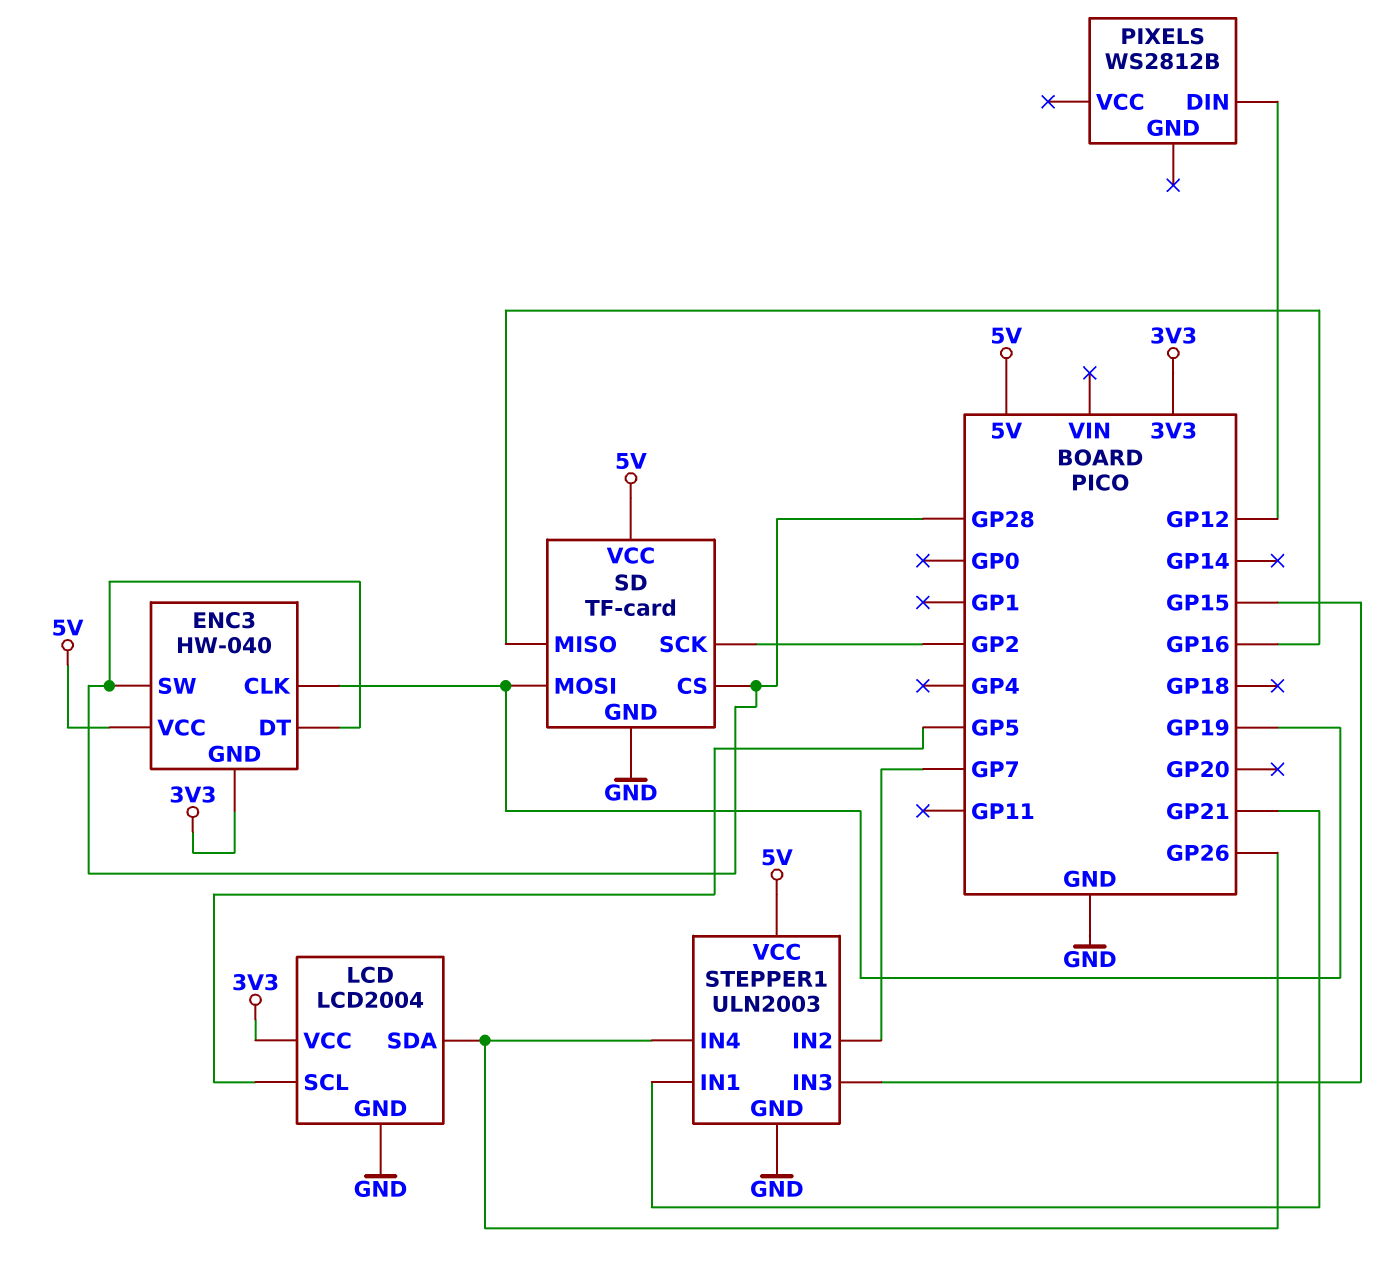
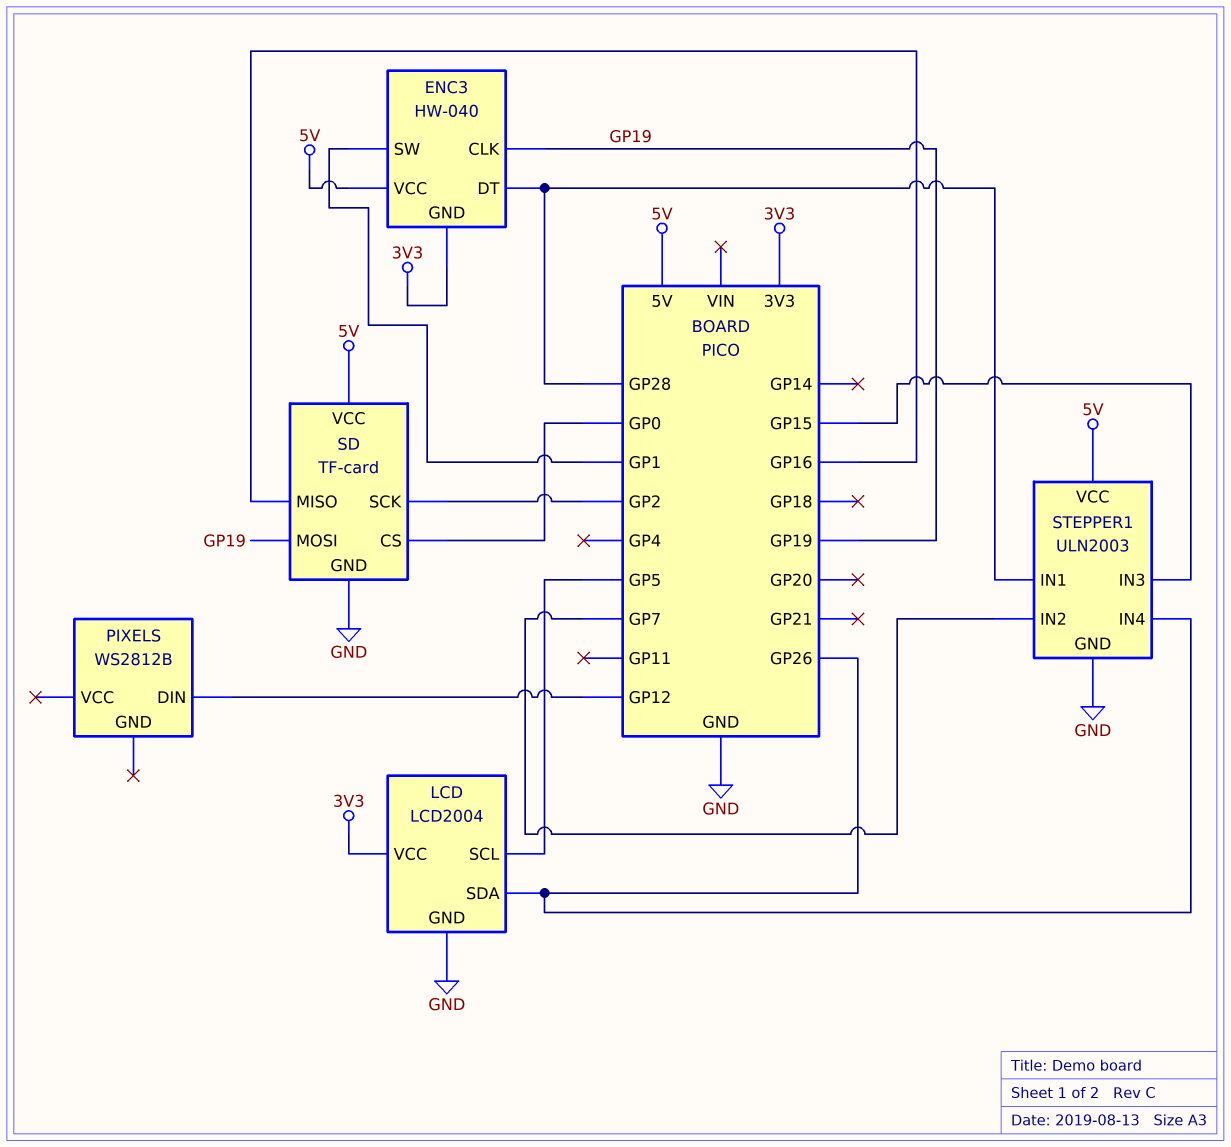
ENC3 pin SW: GP28 -> GP1
SD pin CS: GP28 -> GP0
STEPPER1 pin IN1: GP21 -> GP28

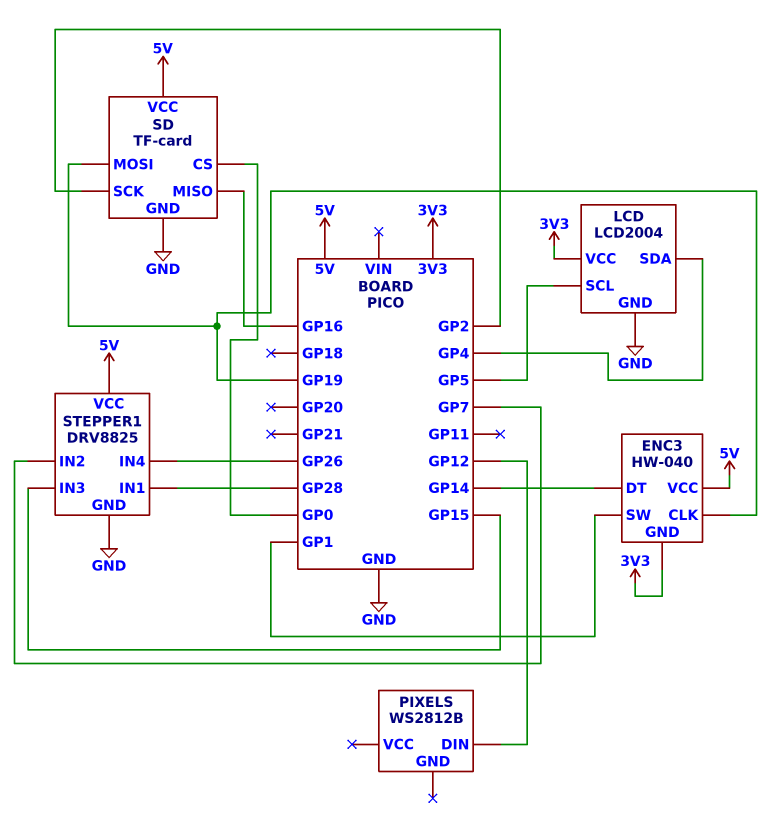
ENC3 pin DT: GP28 -> GP14
LCD pin SDA: GP26 -> GP4
STEPPER1: ULN2003 -> DRV8825

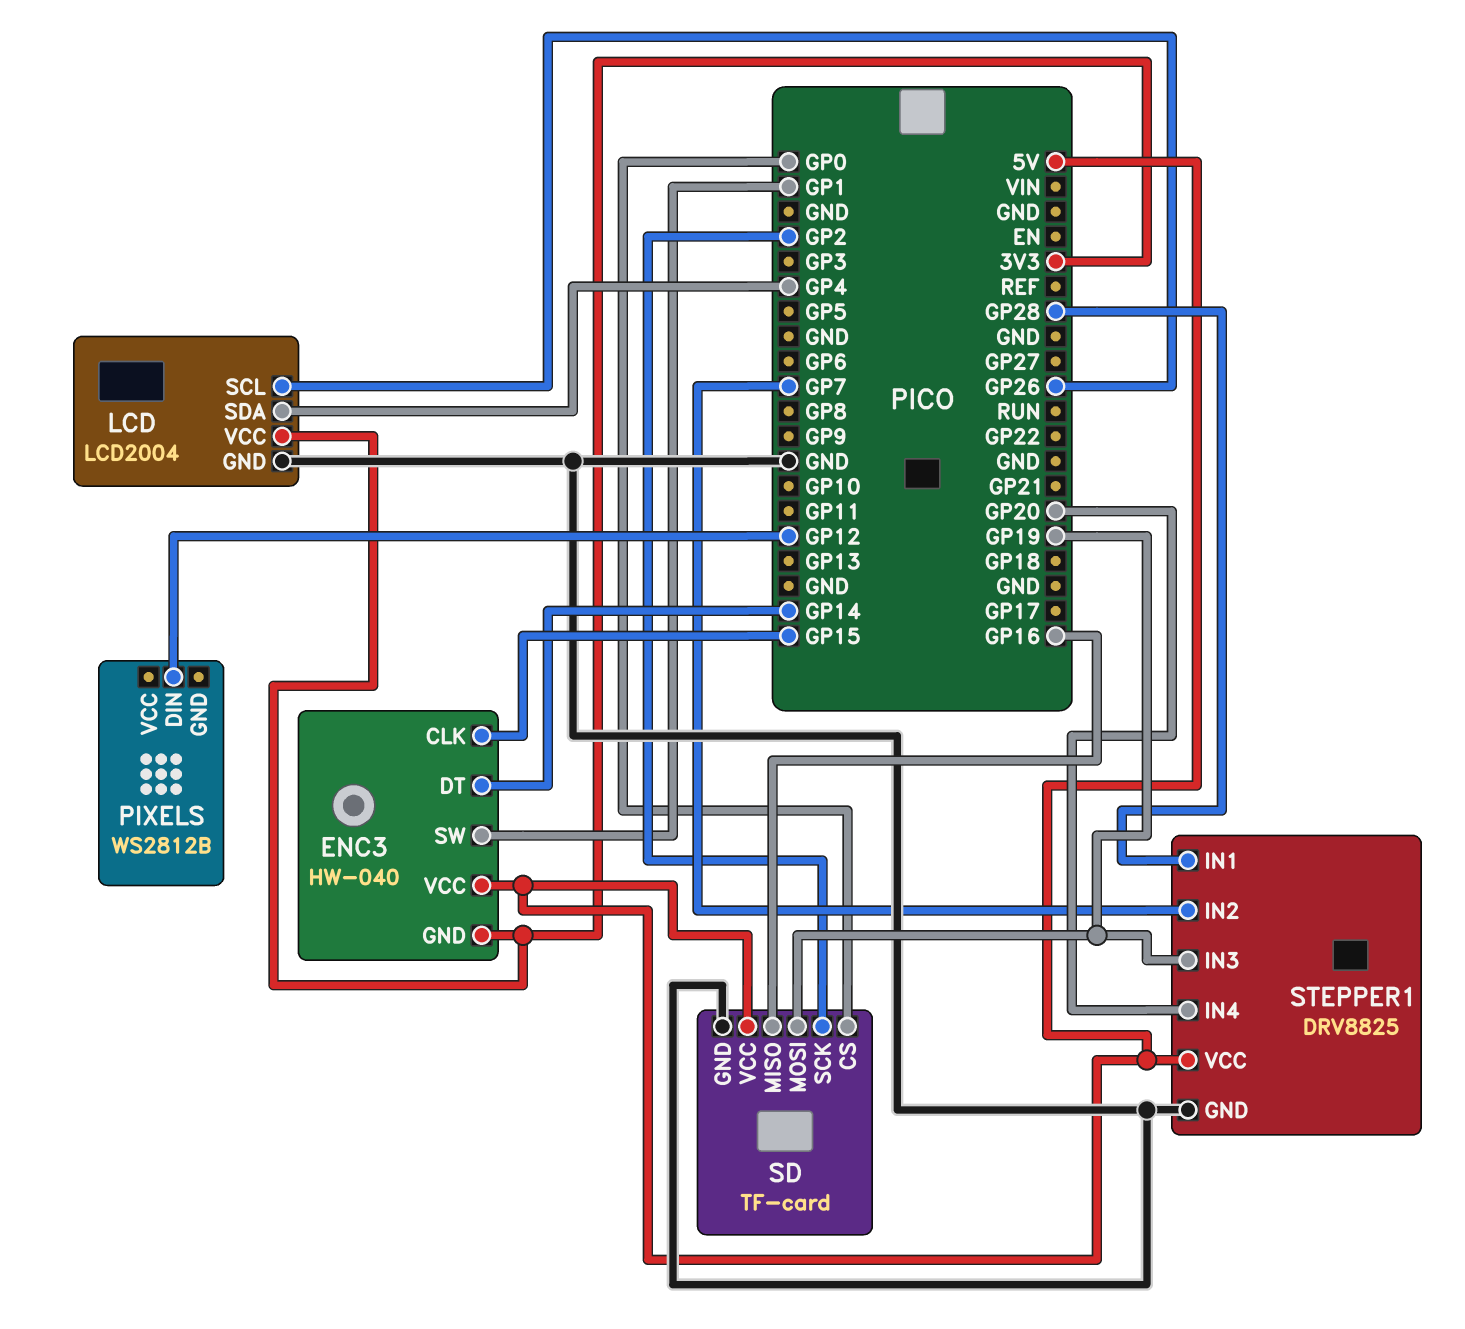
ENC3 pin CLK: GP19 -> GP15
LCD pin SCL: GP5 -> GP26
STEPPER1 pin IN3: GP15 -> GP19
STEPPER1 pin IN4: GP26 -> GP20

